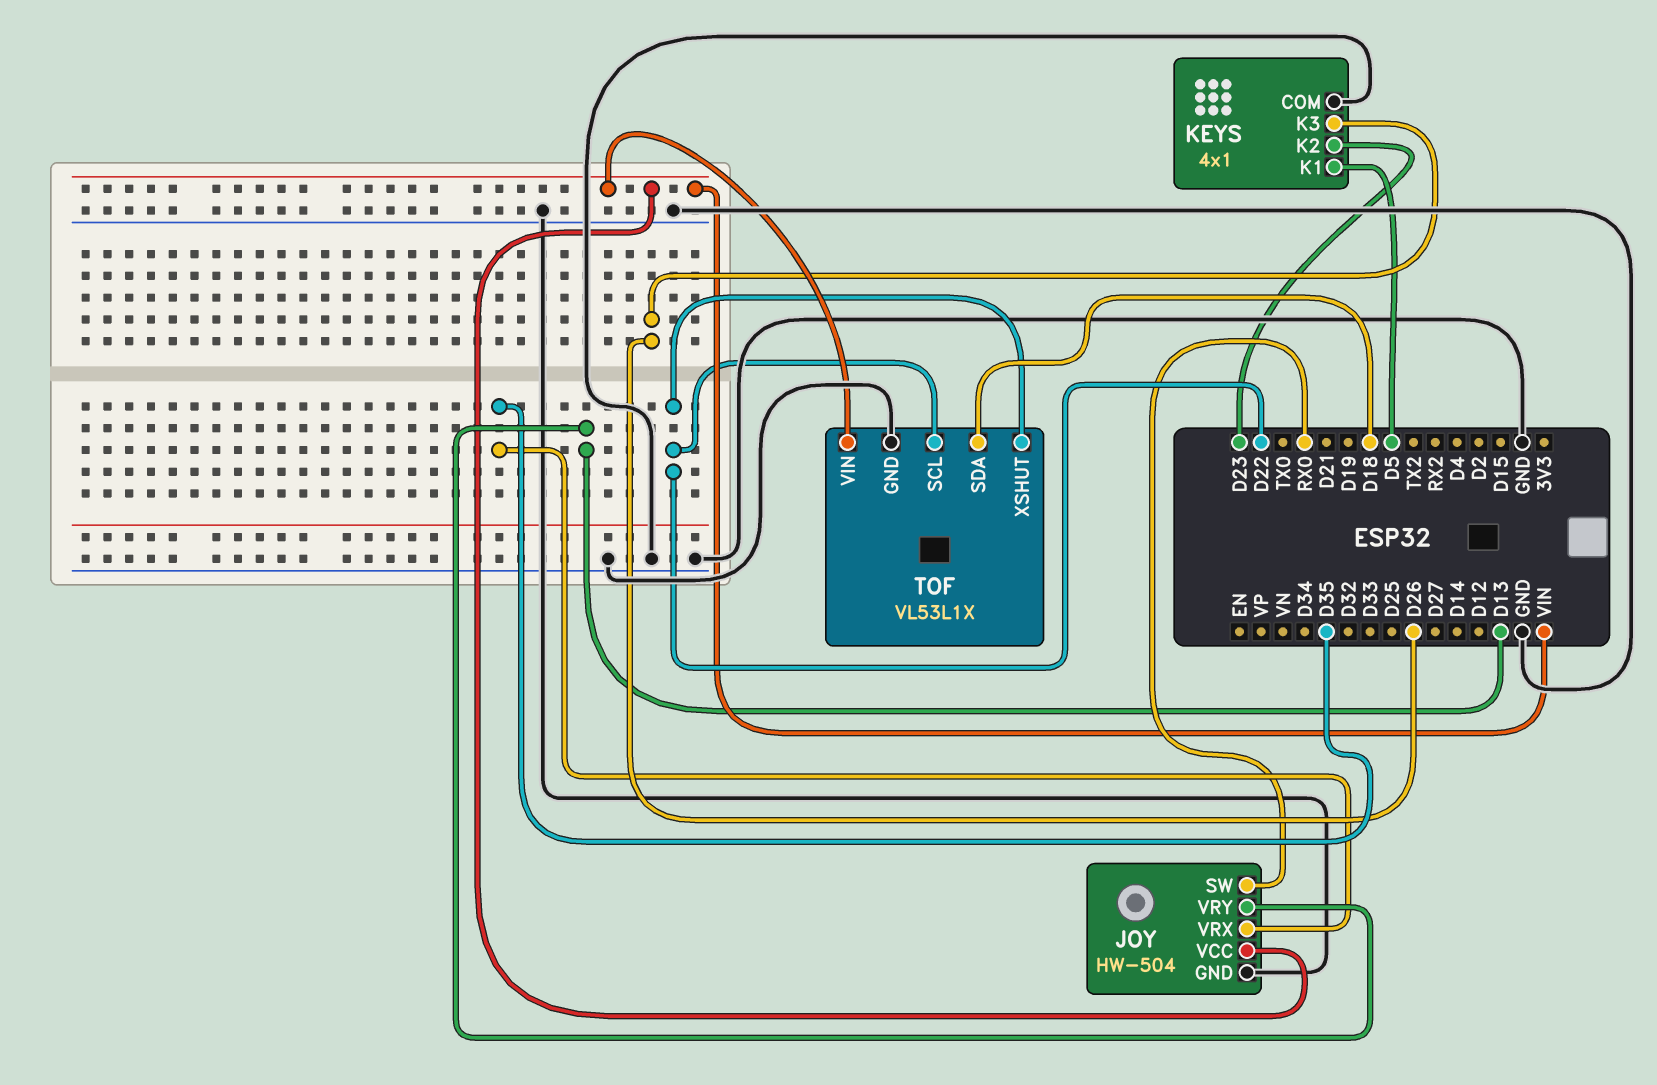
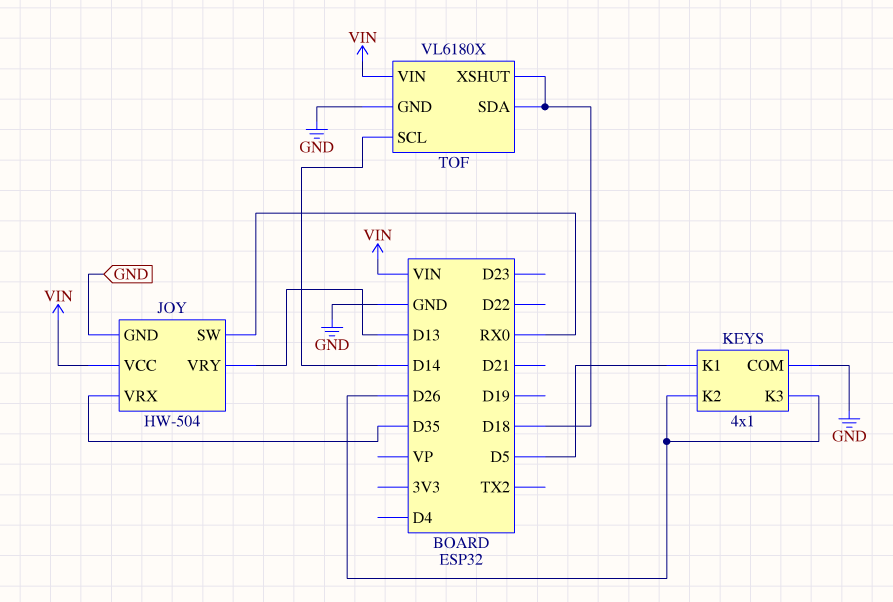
KEYS pin K2: D23 -> D26
TOF: VL53L1X -> VL6180X
TOF pin SCL: D22 -> D14
TOF pin XSHUT: D22 -> D18

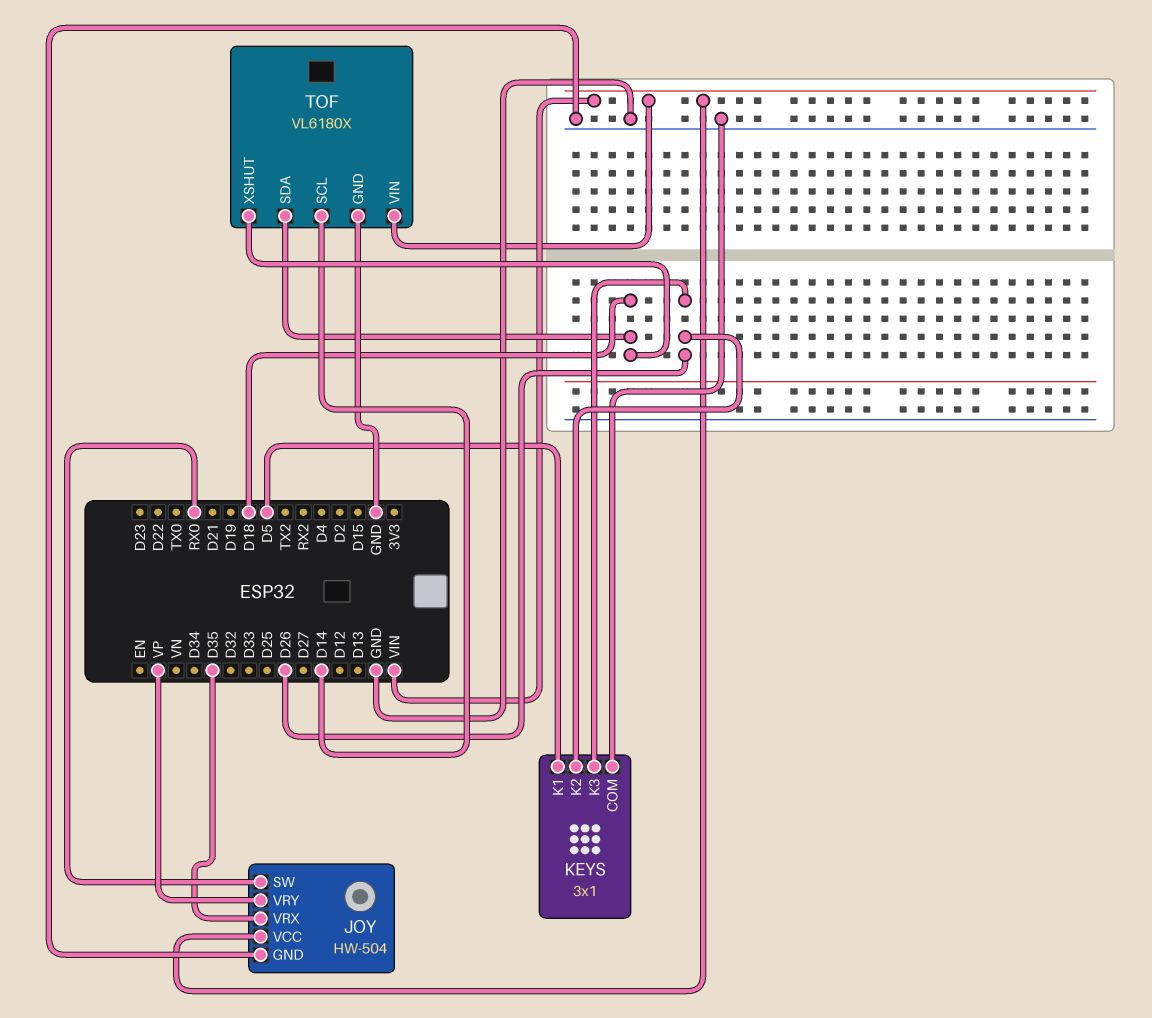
JOY pin VRY: D13 -> VP
KEYS: 4x1 -> 3x1

